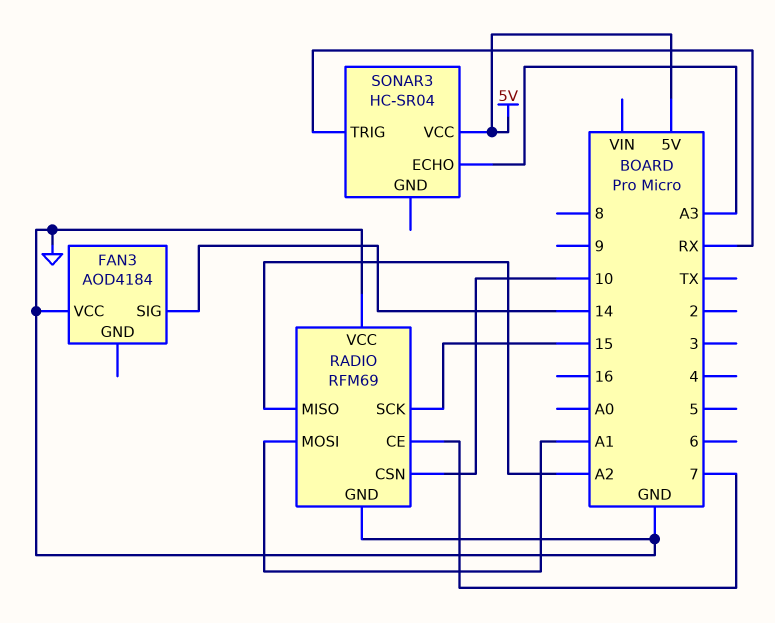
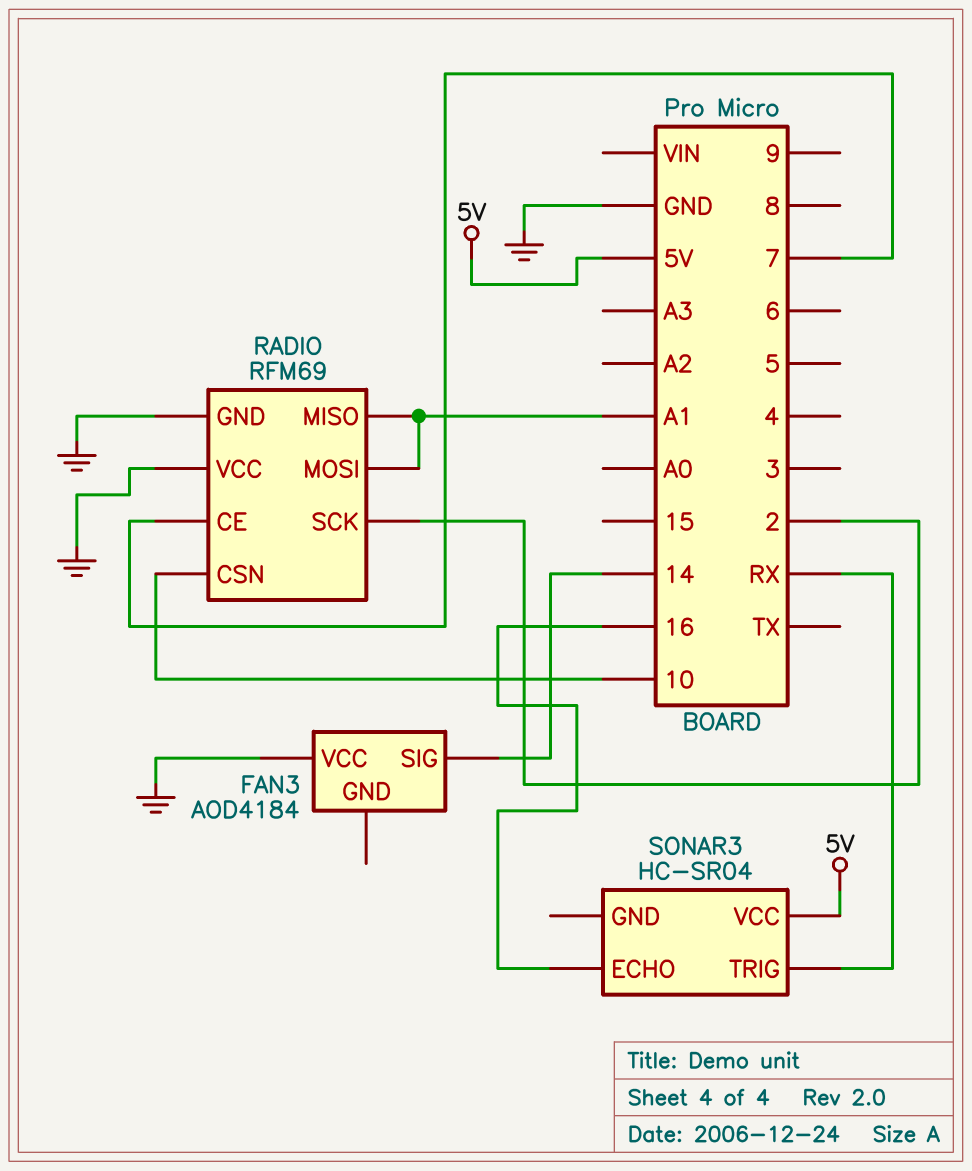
RADIO pin MISO: A2 -> A1
RADIO pin SCK: 15 -> 2
SONAR3 pin ECHO: A3 -> 16

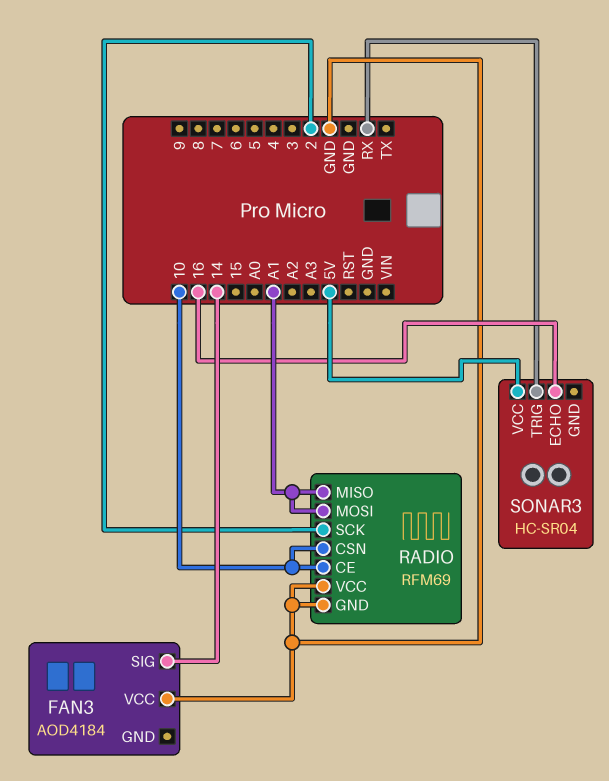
RADIO pin CE: 7 -> 10

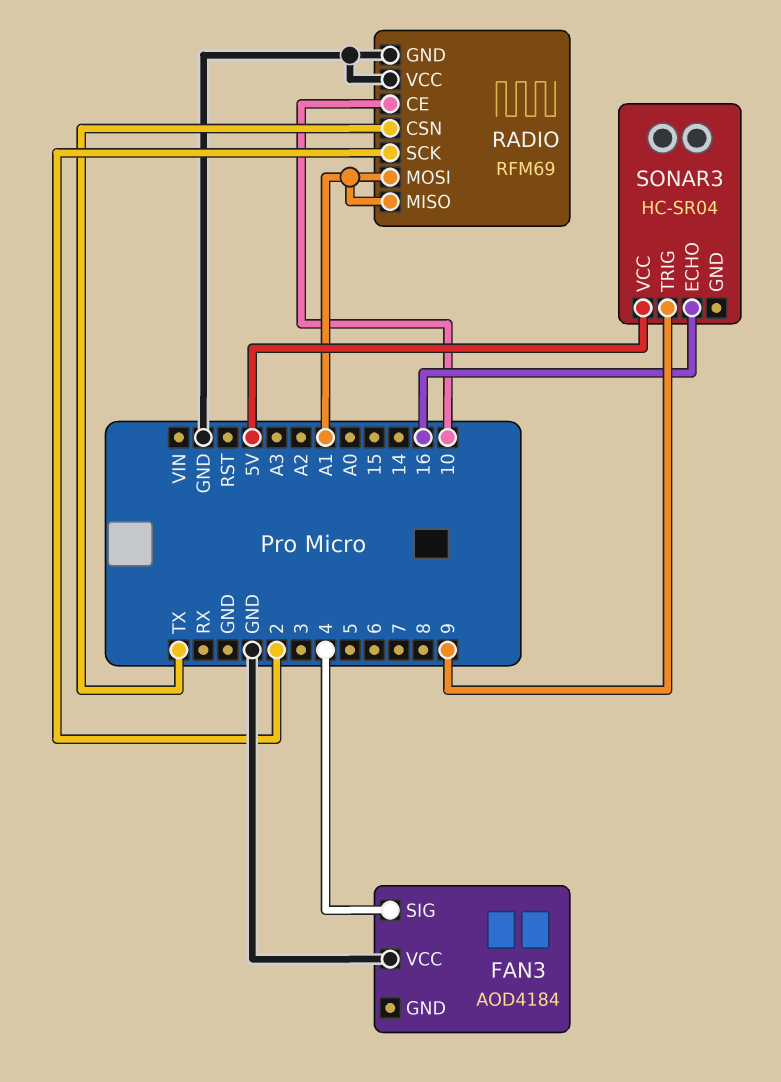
FAN3 pin SIG: 14 -> 4
RADIO pin CSN: 10 -> TX
SONAR3 pin TRIG: RX -> 9

